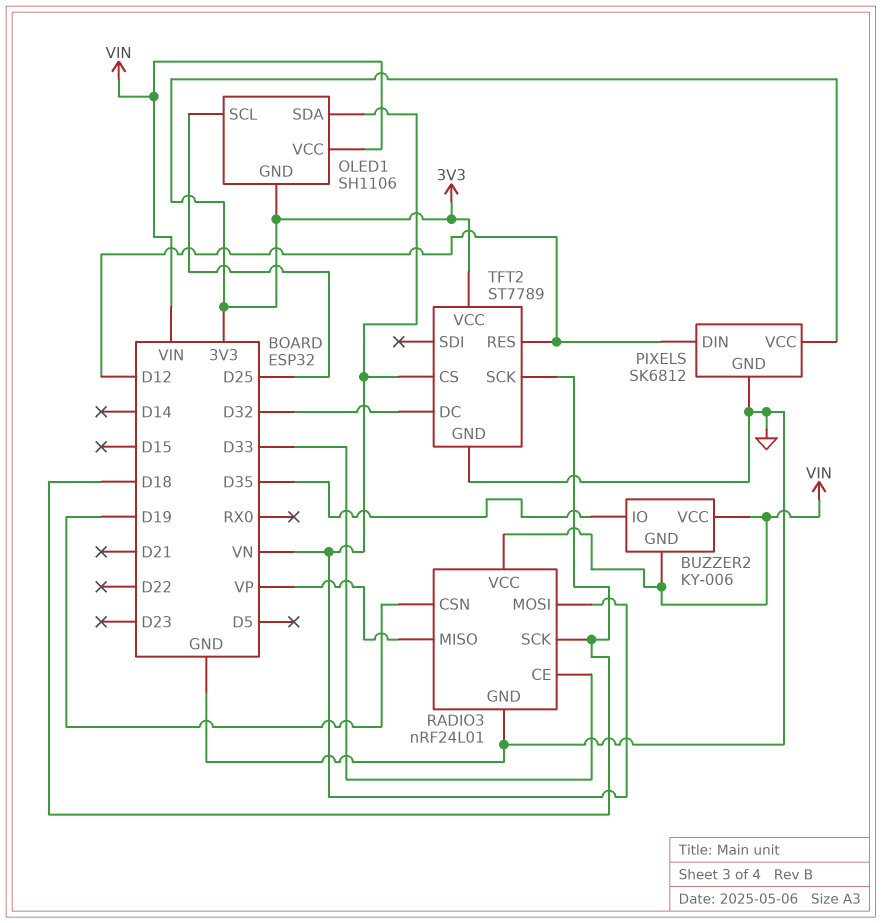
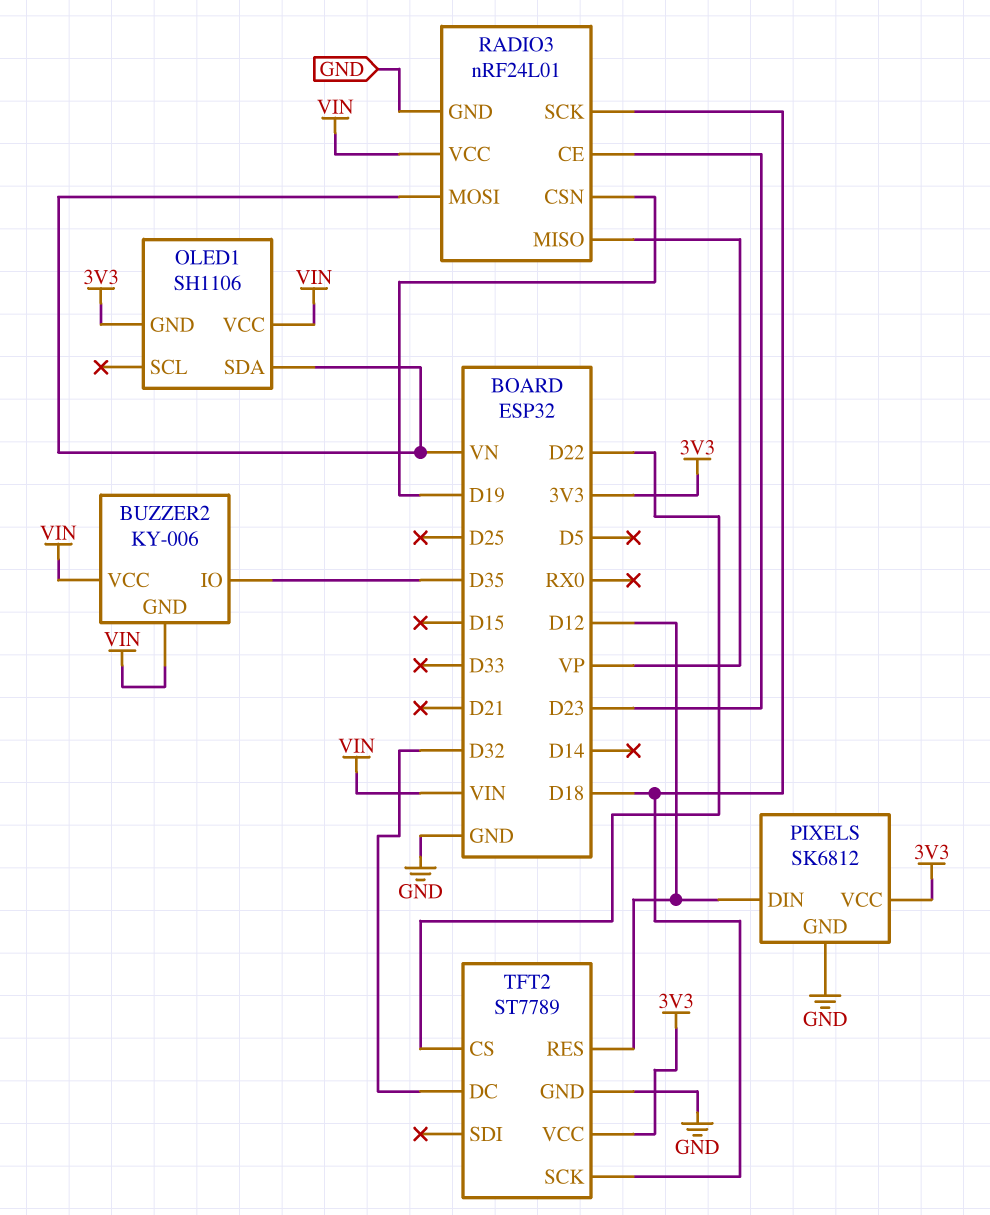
OLED1 pin SCL: D25 -> none
RADIO3 pin CE: D33 -> D23
TFT2 pin CS: VN -> D22

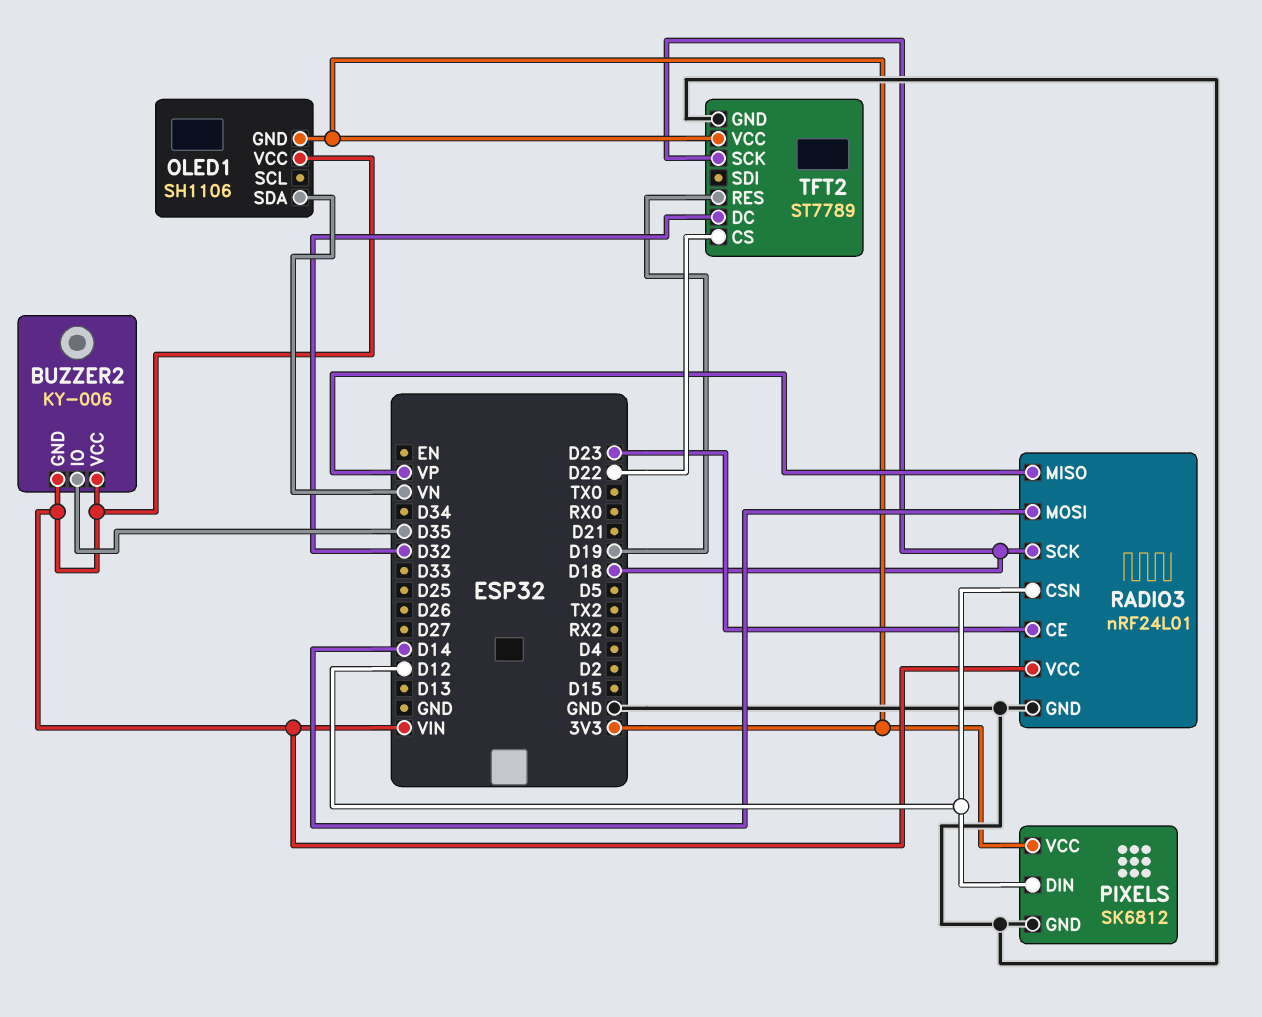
RADIO3 pin CSN: D19 -> D12
RADIO3 pin MOSI: VN -> D14
TFT2 pin RES: D12 -> D19

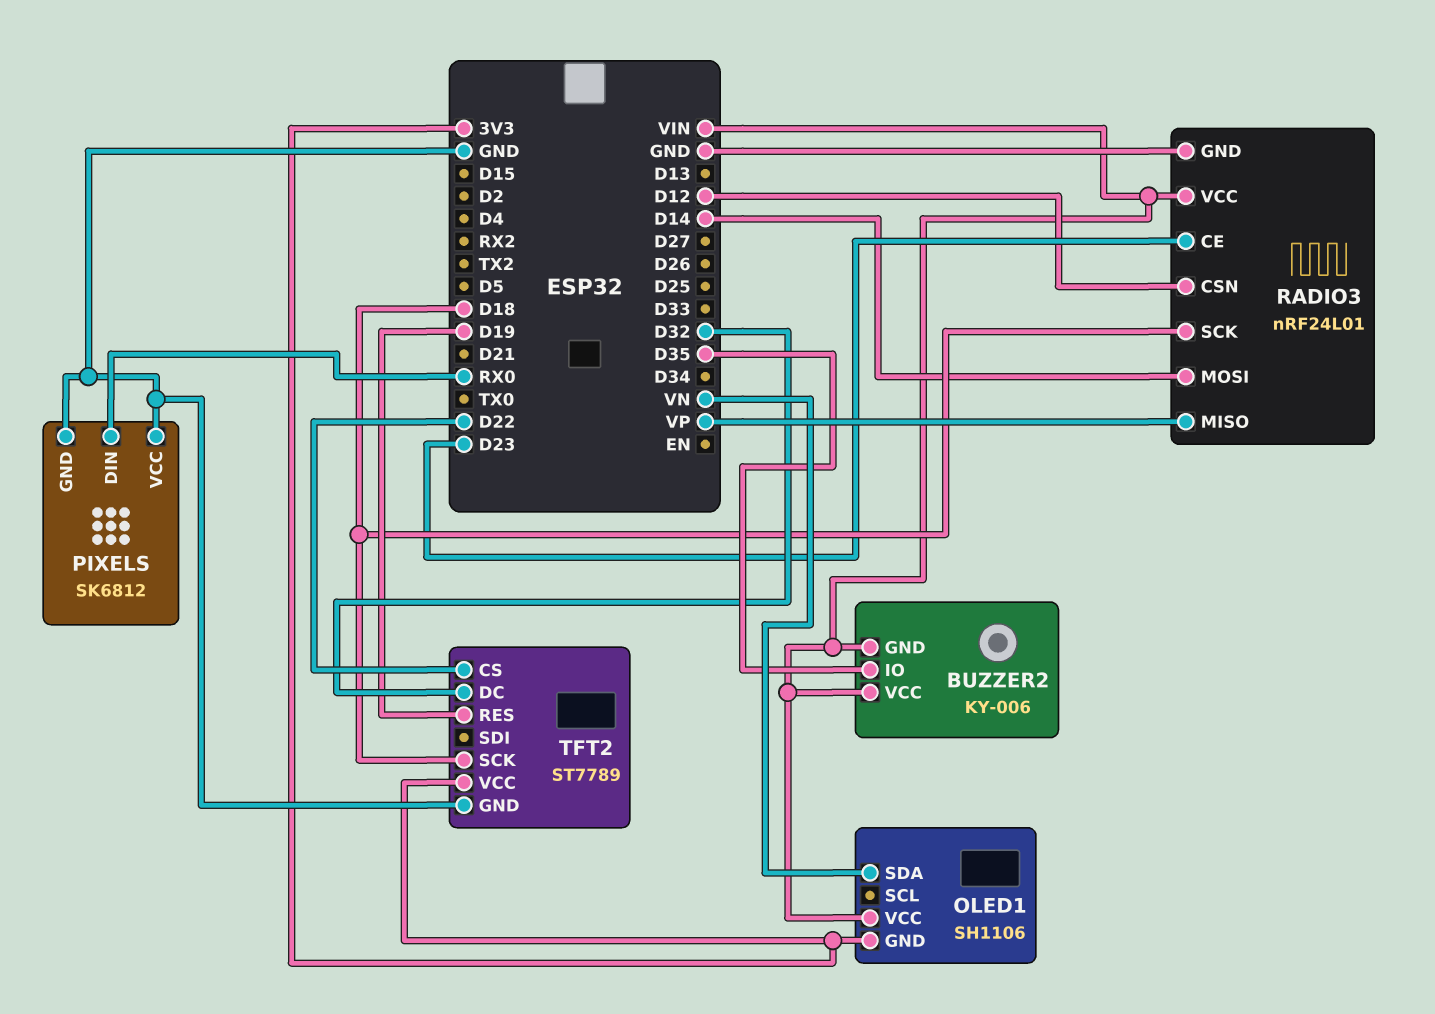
PIXELS pin DIN: D12 -> RX0
PIXELS pin VCC: 3V3 -> GND

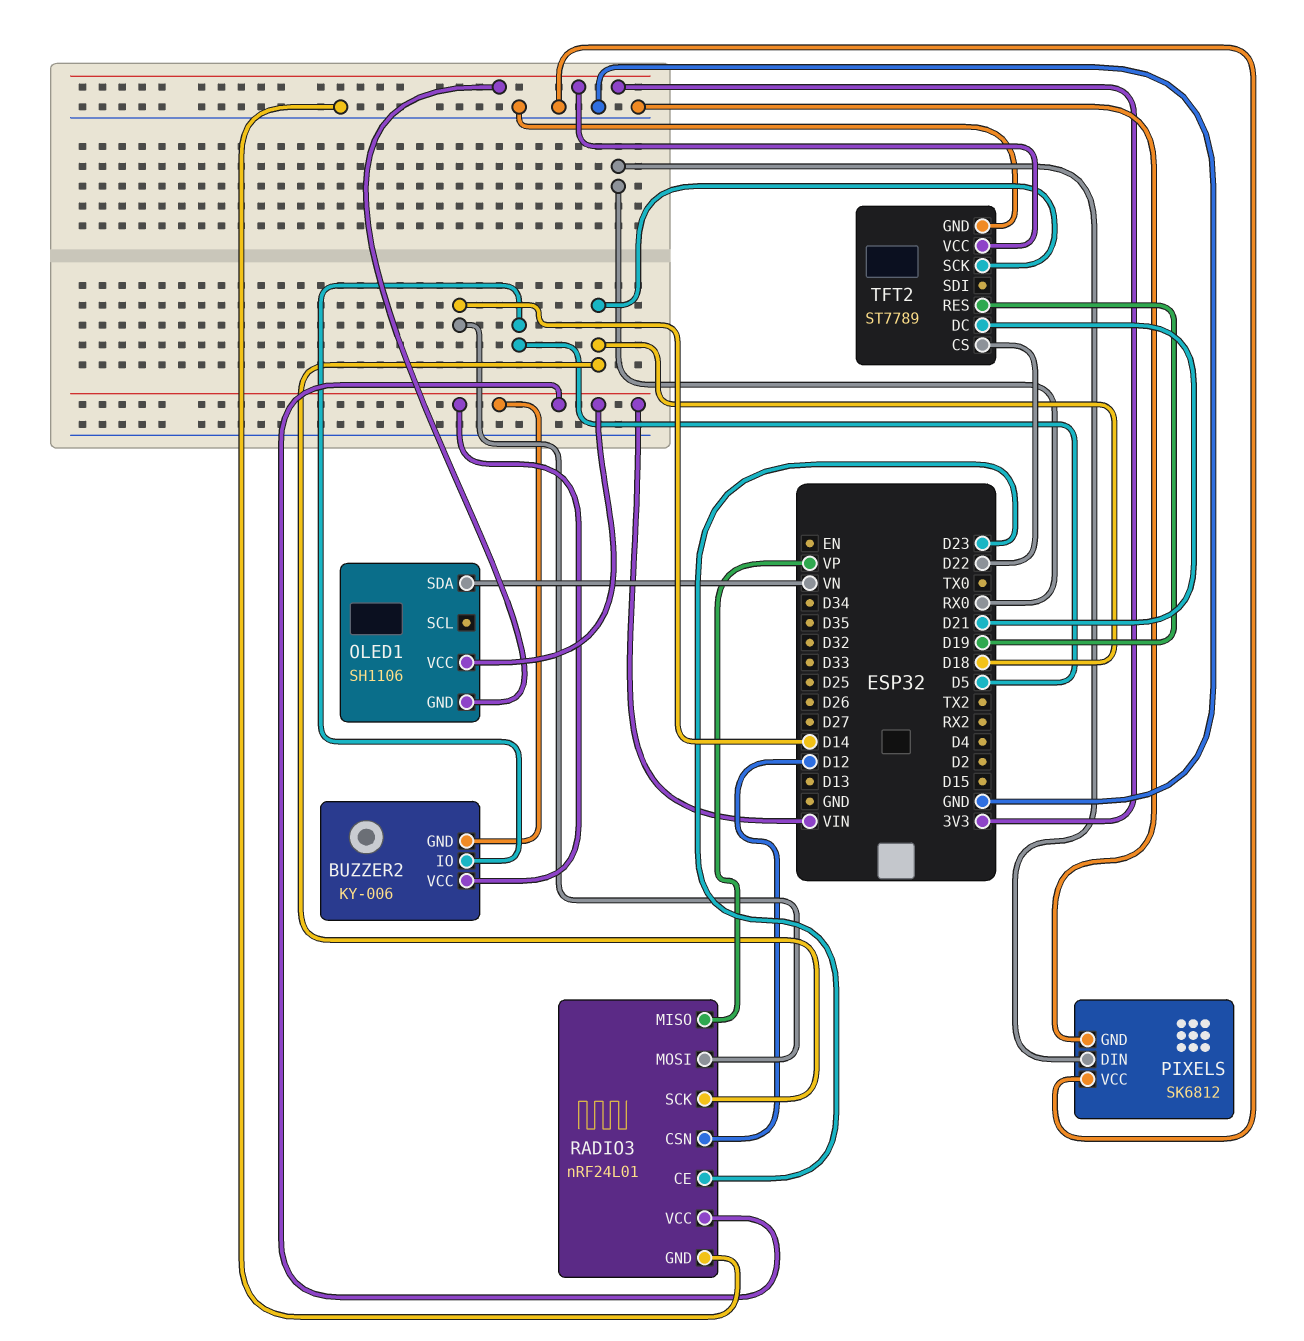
BUZZER2 pin IO: D35 -> D5
TFT2 pin DC: D32 -> D21

